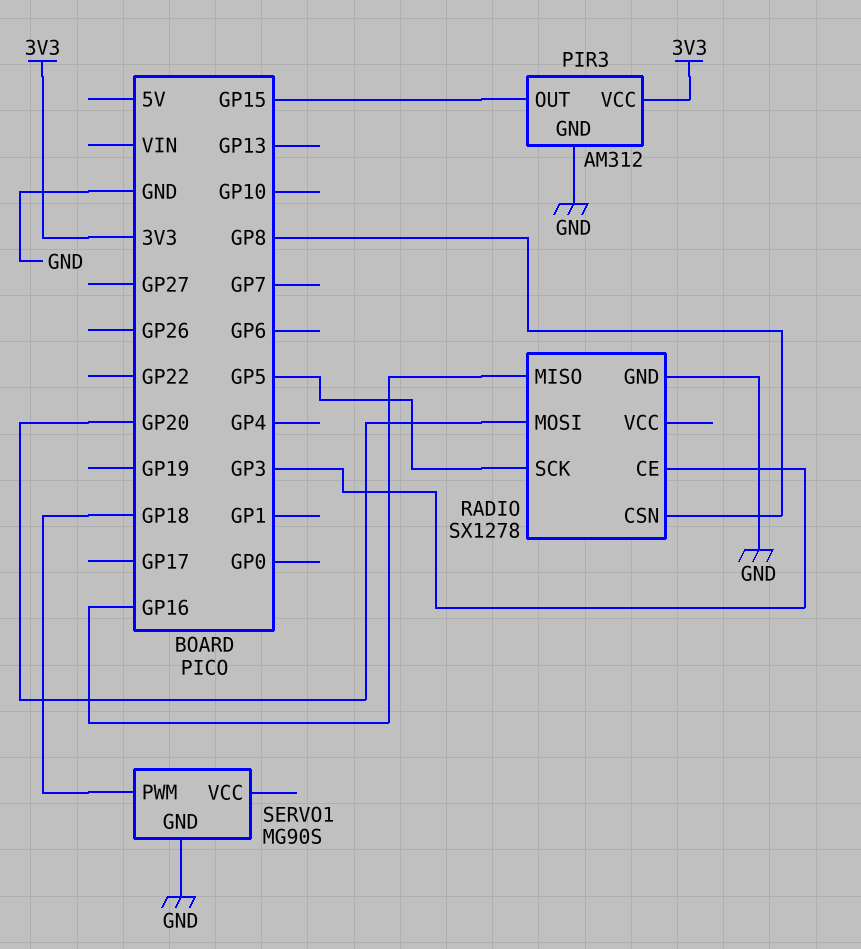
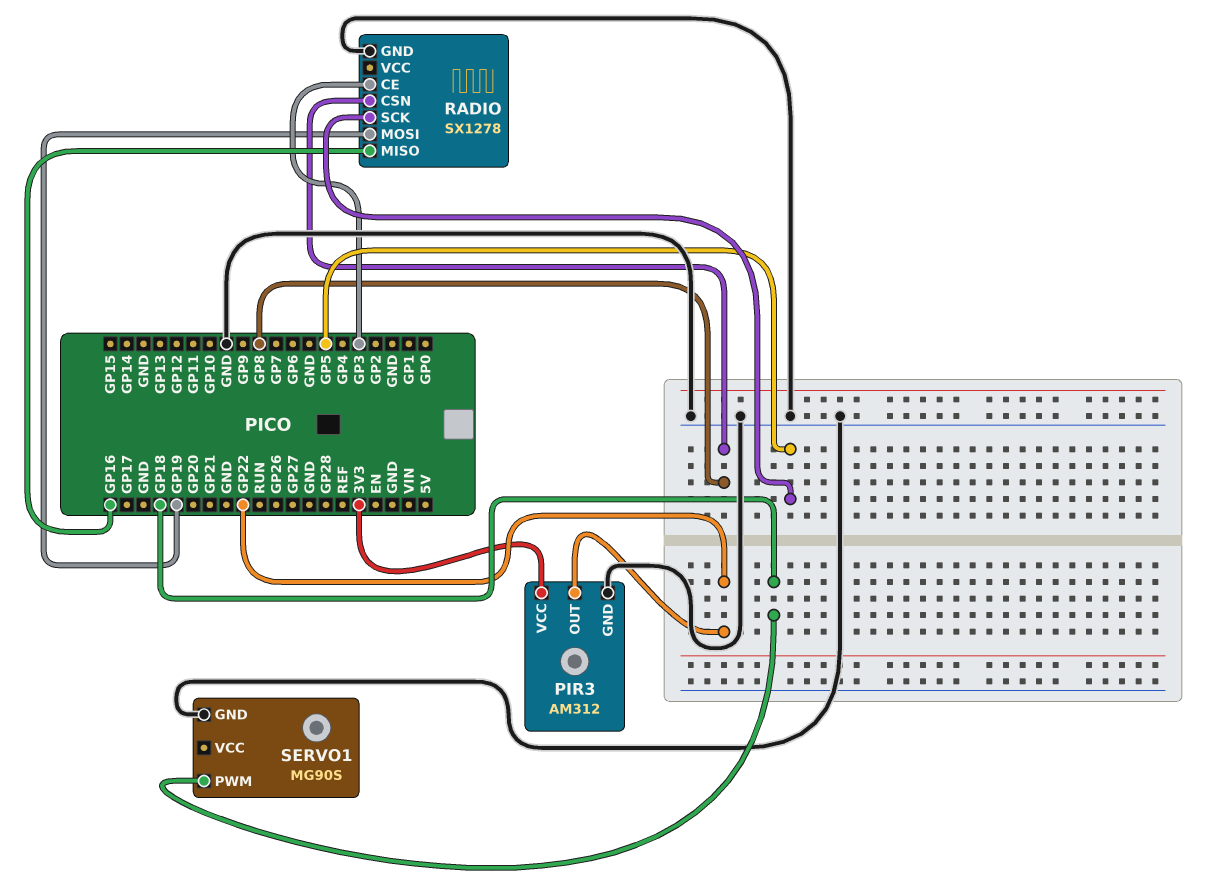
PIR3 pin OUT: GP15 -> GP22
RADIO pin MOSI: GP20 -> GP19

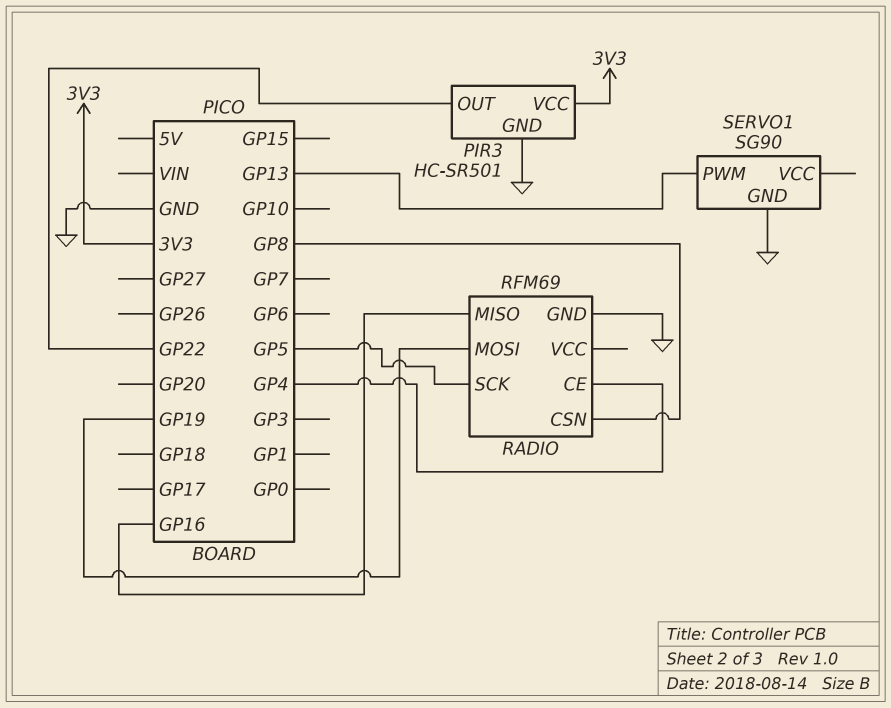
PIR3: AM312 -> HC-SR501
RADIO: SX1278 -> RFM69
RADIO pin CE: GP3 -> GP4
SERVO1: MG90S -> SG90
SERVO1 pin PWM: GP18 -> GP13

